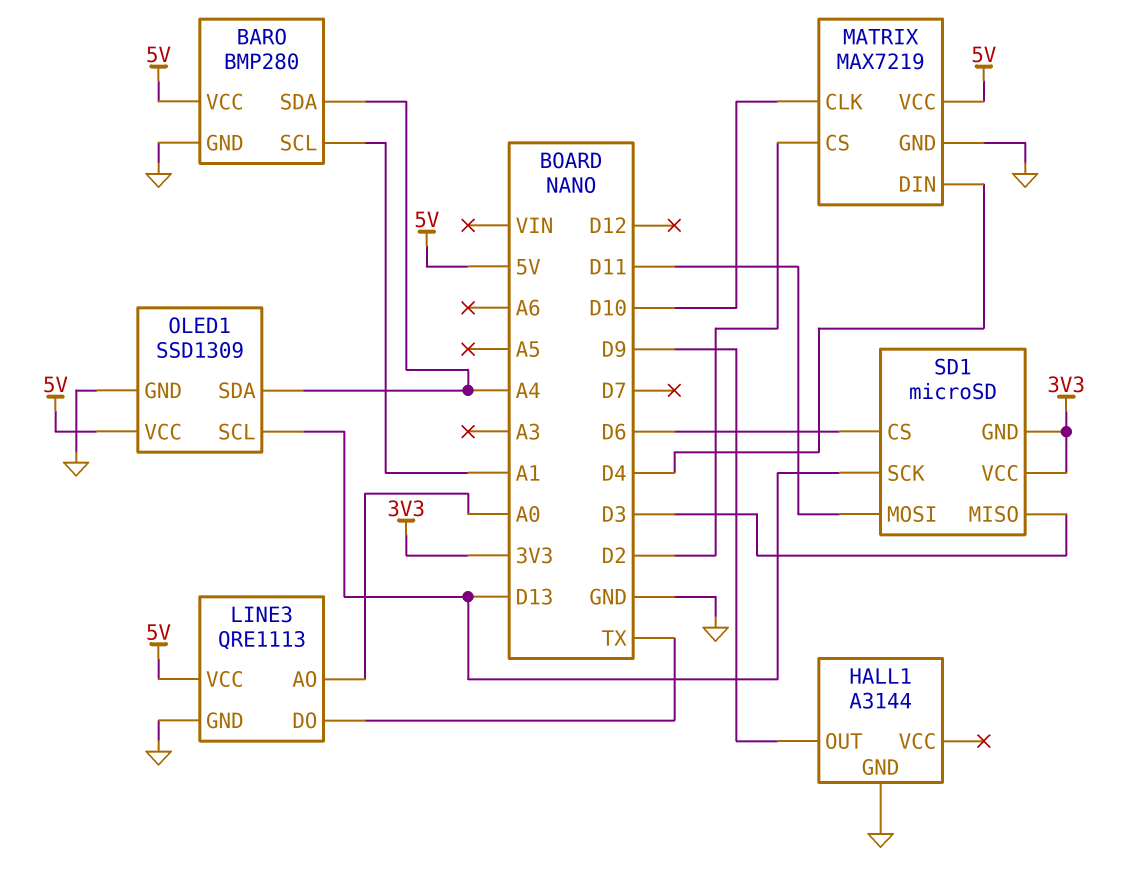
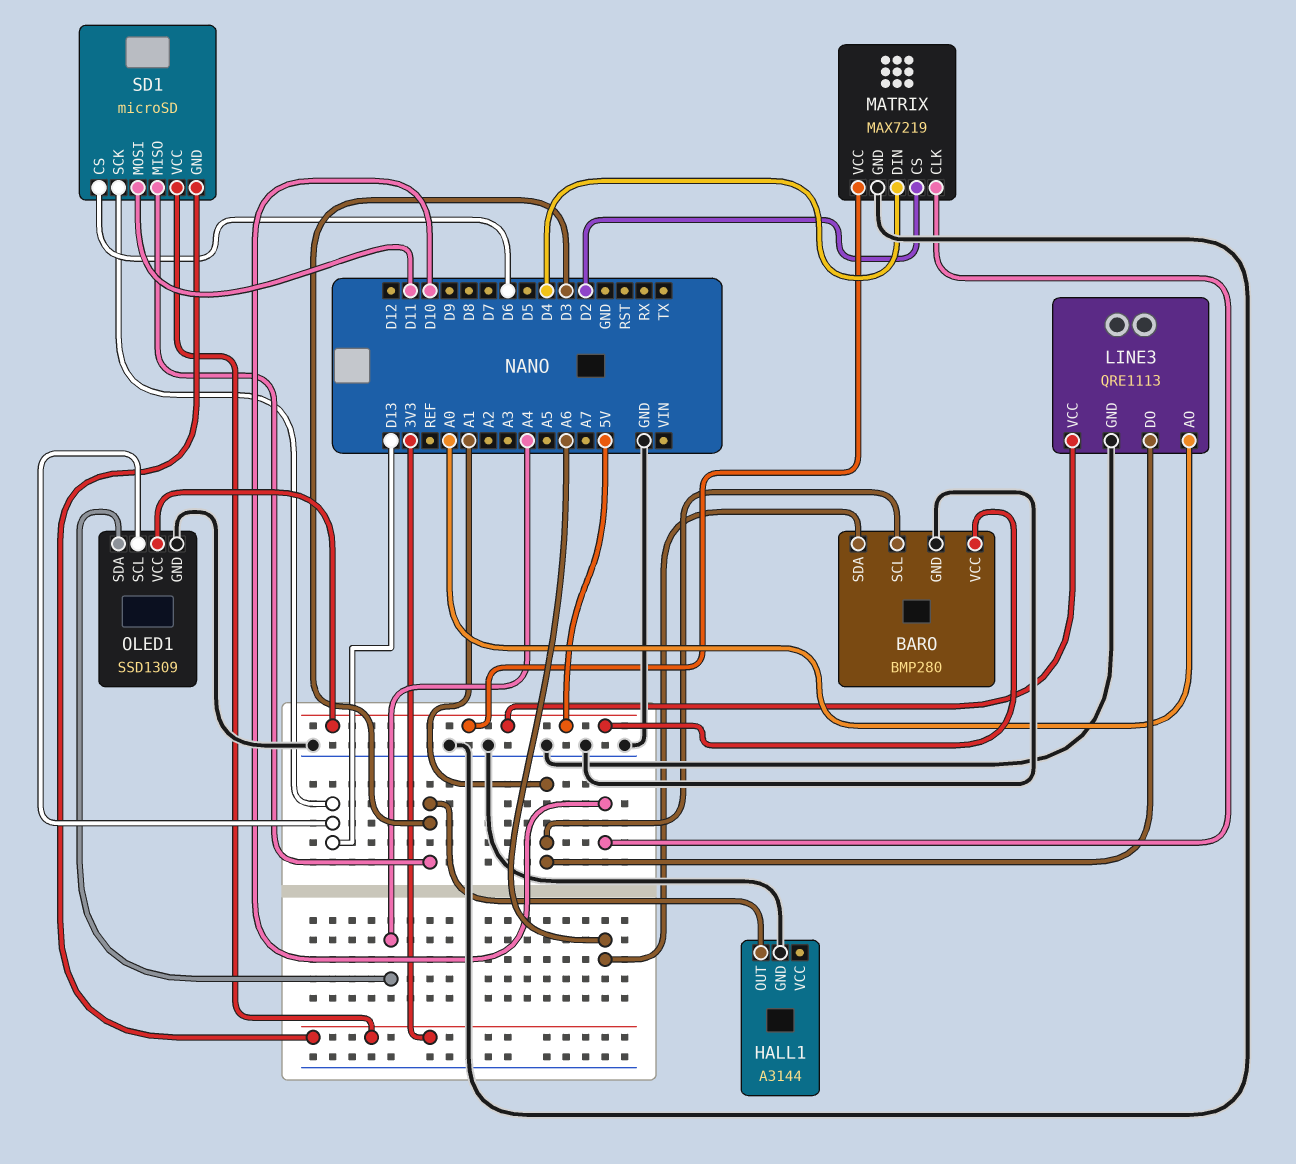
BARO pin SDA: A4 -> A6
HALL1 pin OUT: D9 -> D3
LINE3 pin DO: TX -> A1

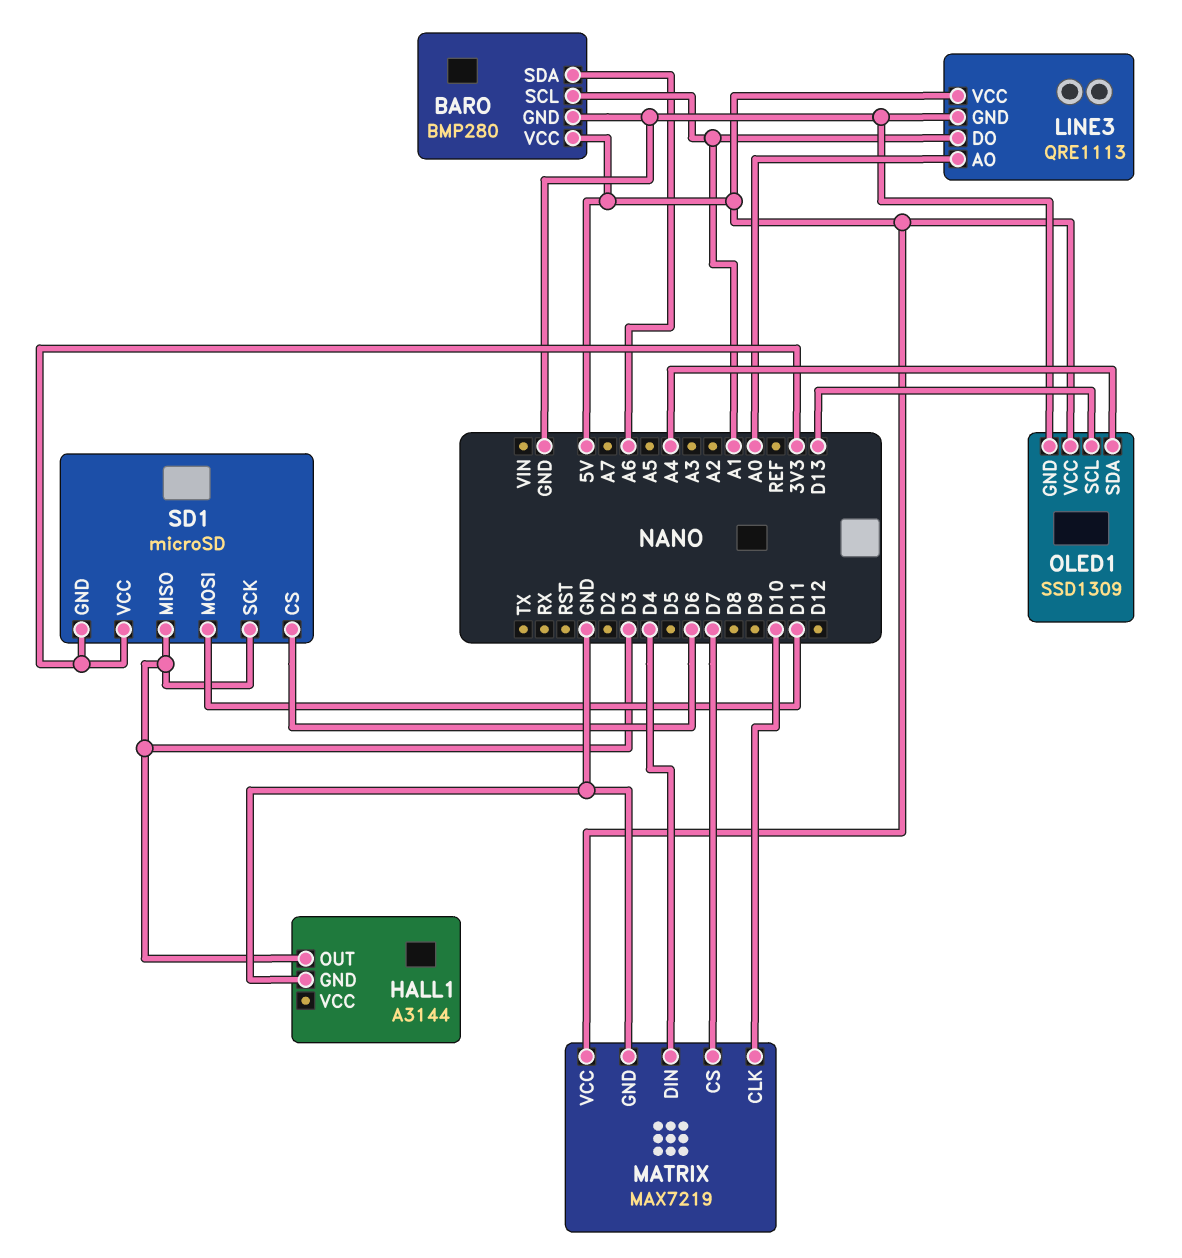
MATRIX pin CS: D2 -> D7
SD1 pin SCK: D13 -> D3

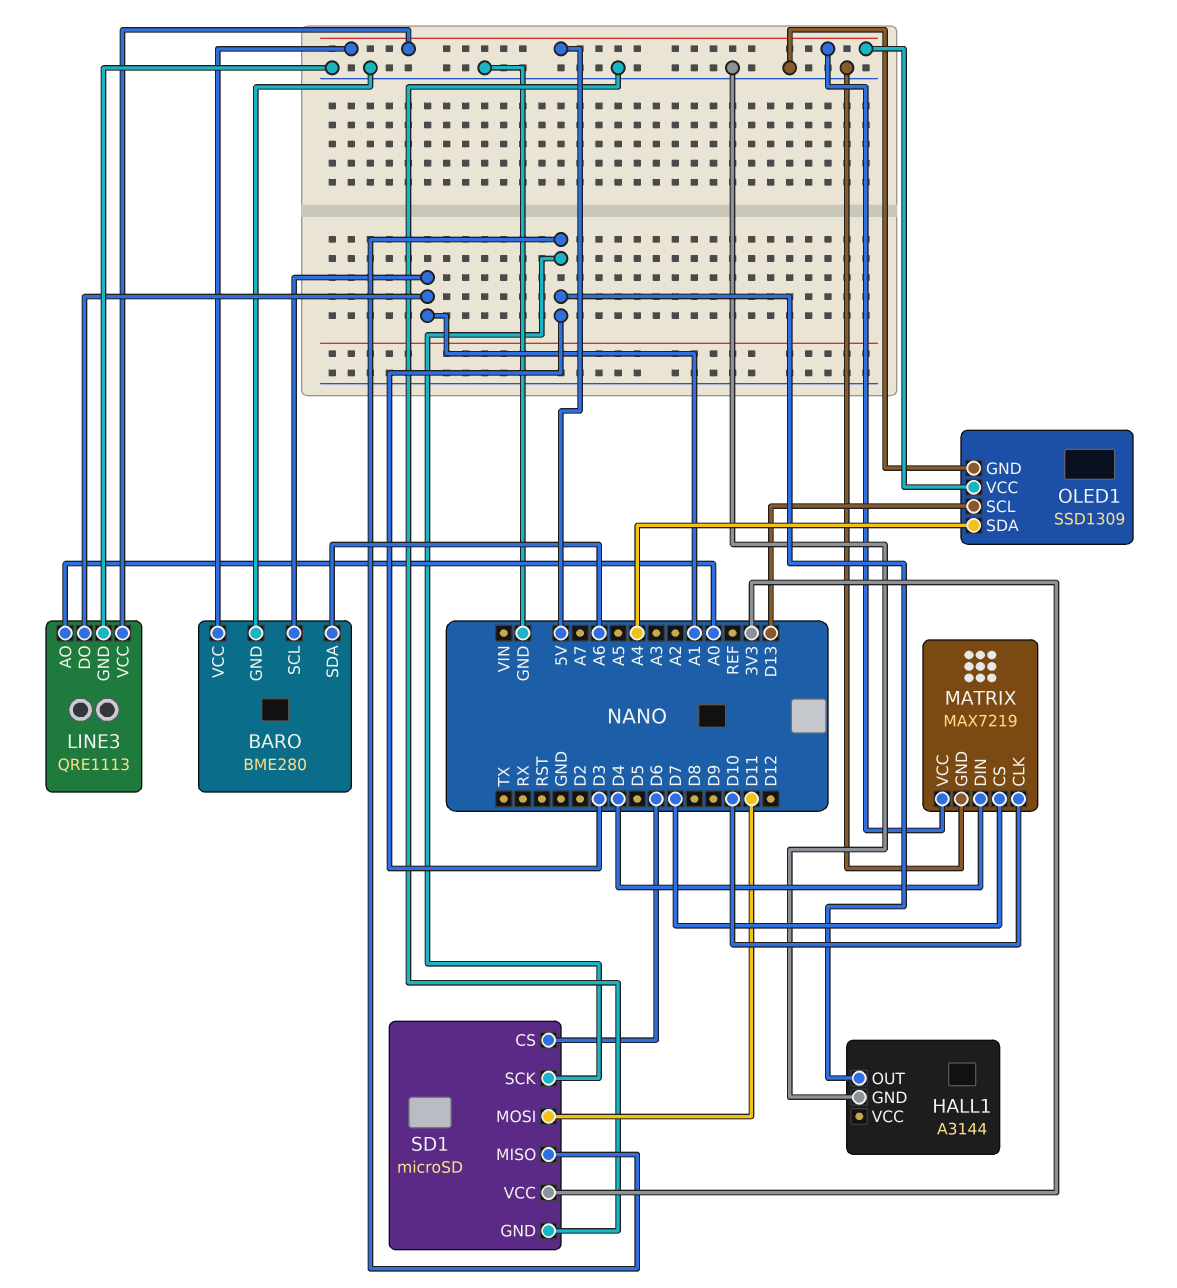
BARO: BMP280 -> BME280
SD1 pin GND: 3V3 -> GND

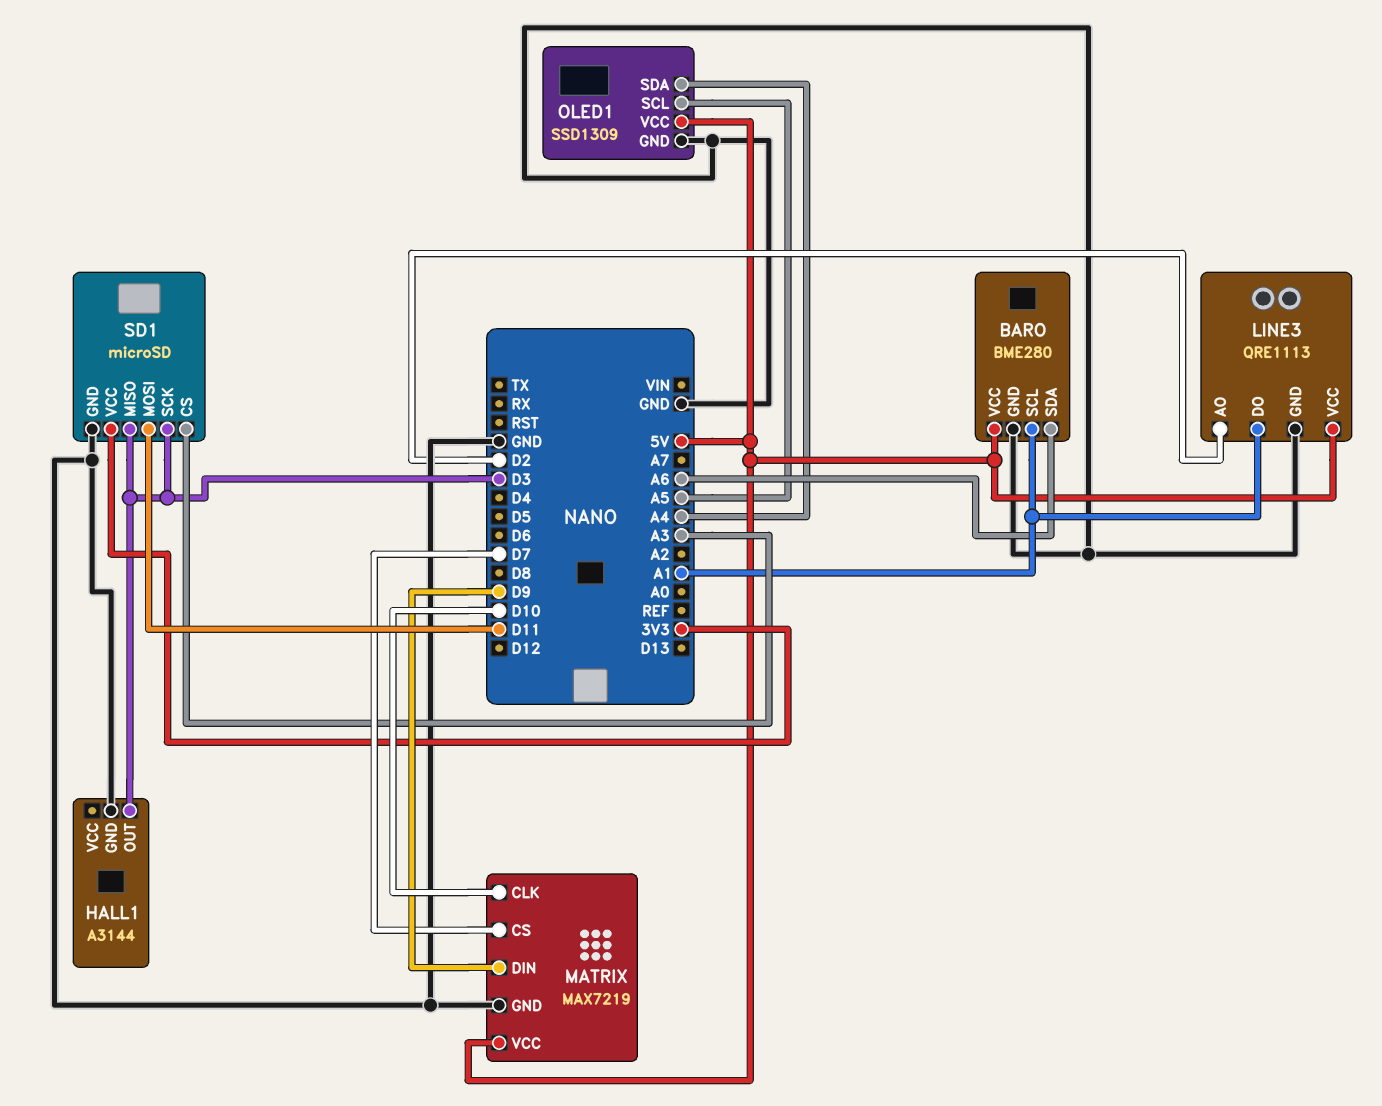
LINE3 pin AO: A0 -> D2
MATRIX pin DIN: D4 -> D9
OLED1 pin SCL: D13 -> A5
SD1 pin CS: D6 -> A3

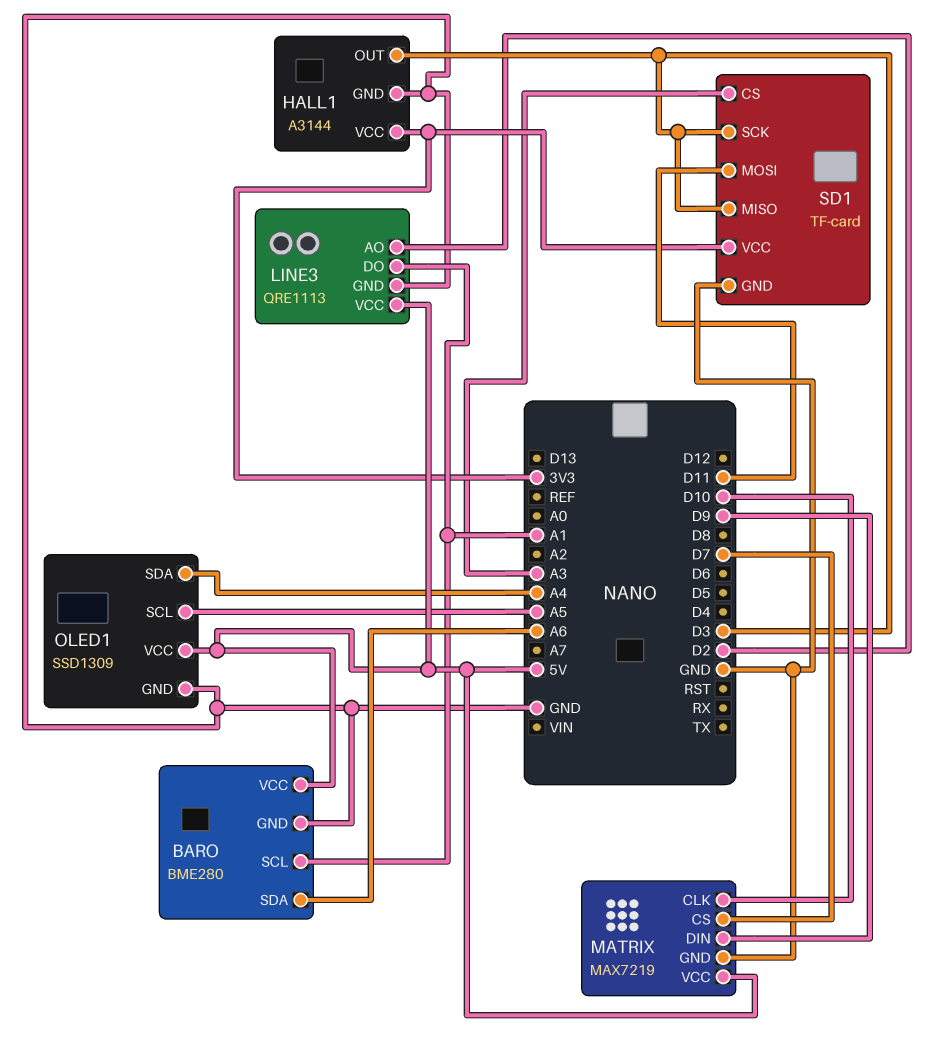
HALL1 pin VCC: none -> 3V3
SD1: microSD -> TF-card

